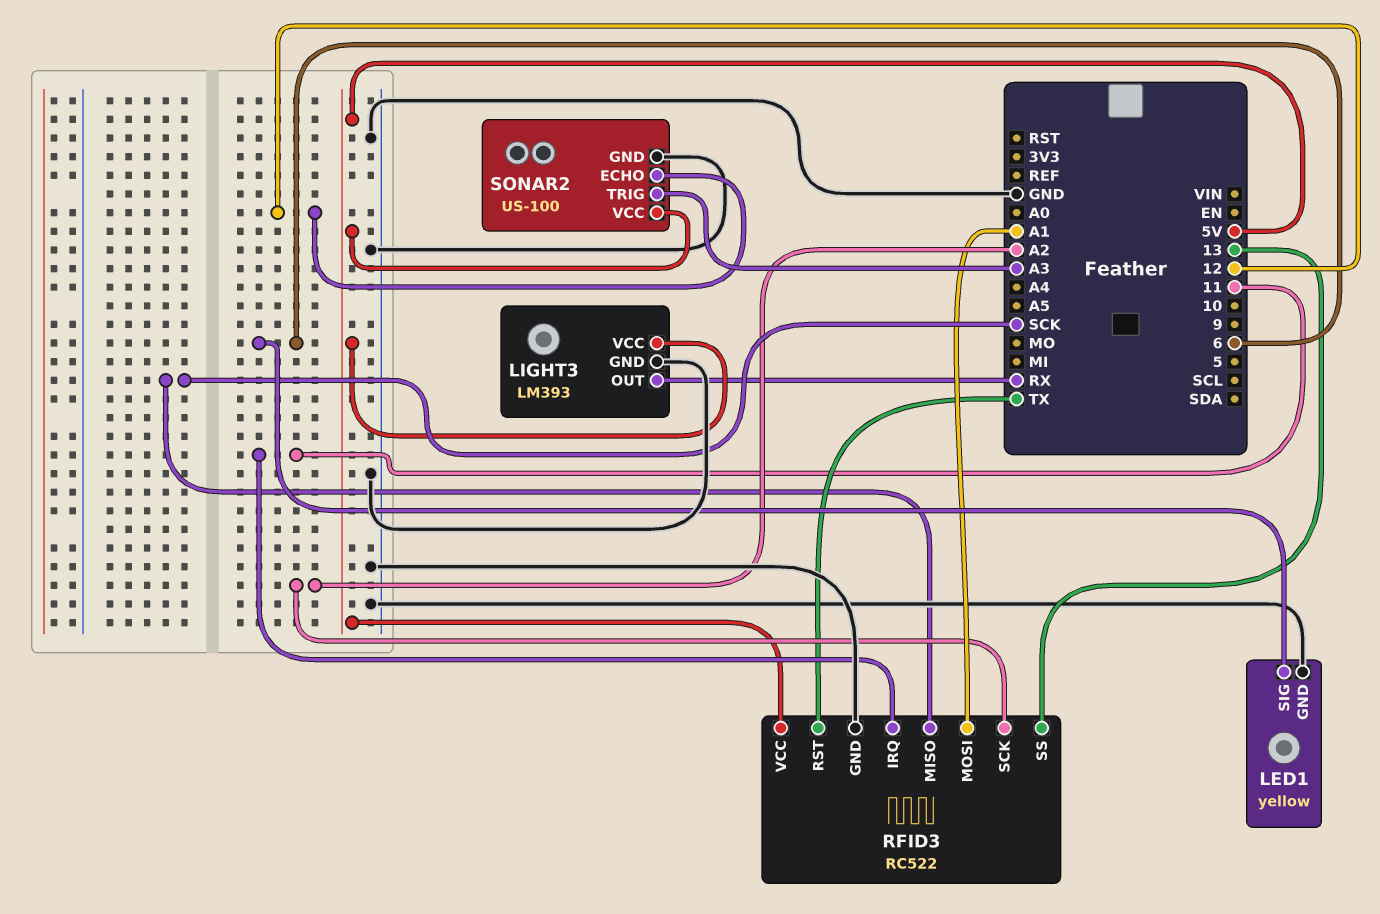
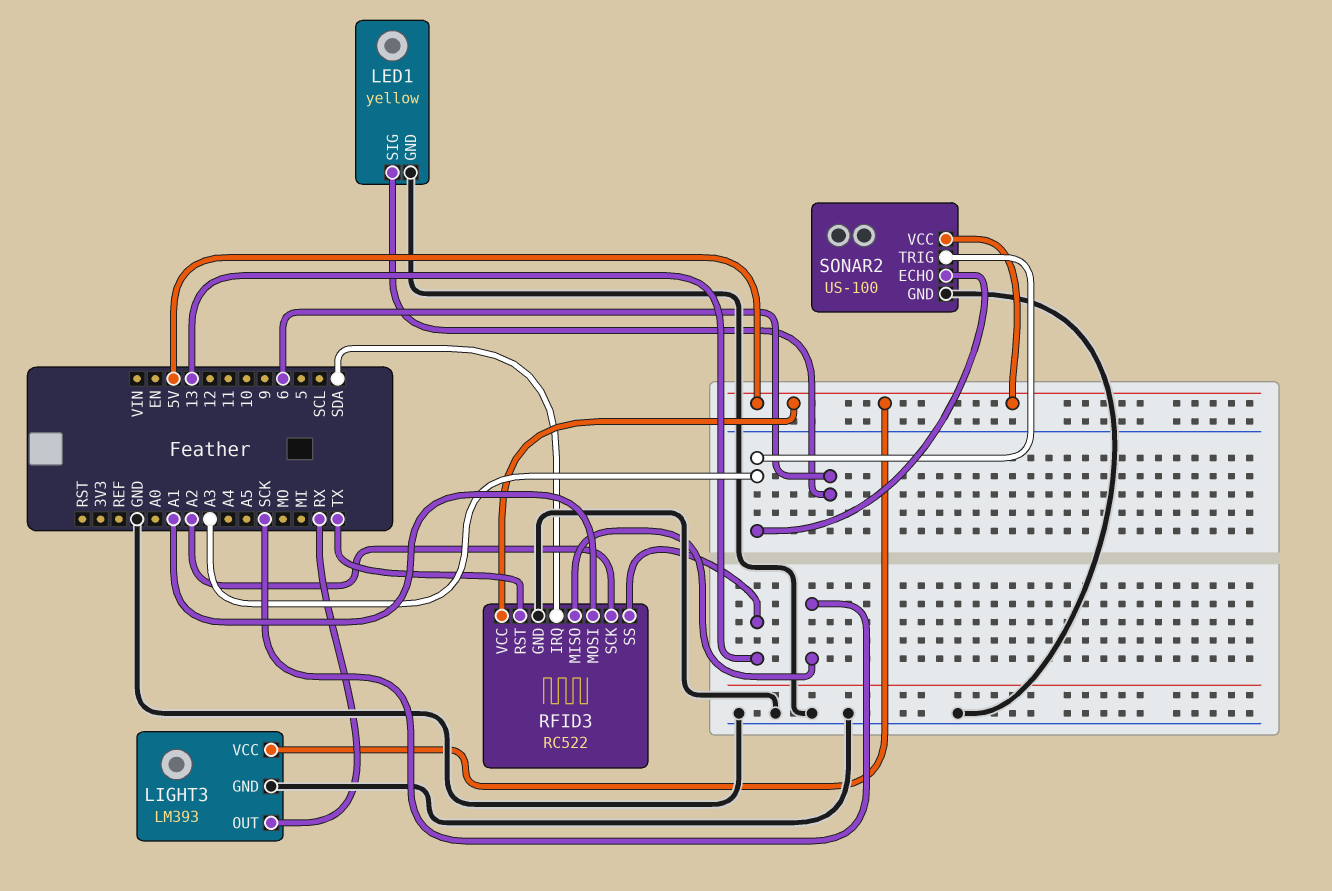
RFID3 pin IRQ: 11 -> SDA
SONAR2 pin ECHO: 12 -> A3

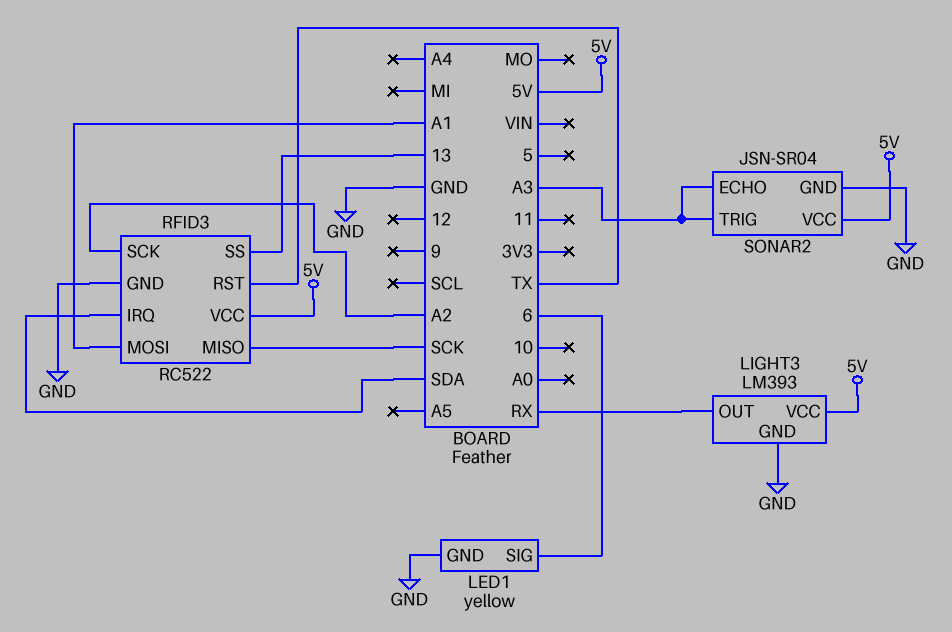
SONAR2: US-100 -> JSN-SR04

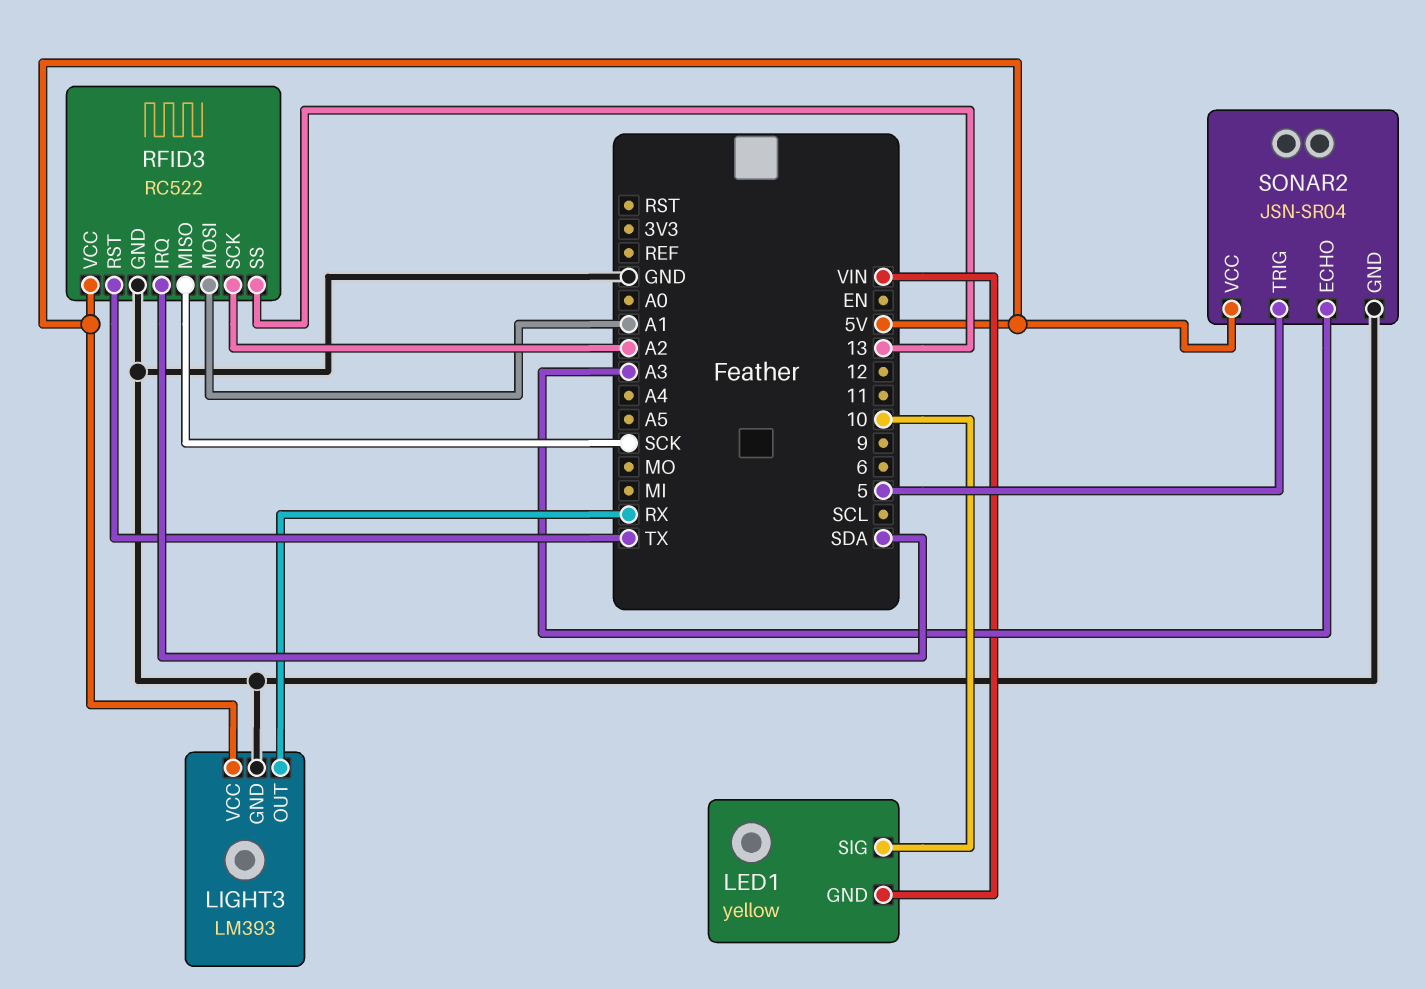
LED1 pin GND: GND -> VIN
LED1 pin SIG: 6 -> 10
SONAR2 pin TRIG: A3 -> 5

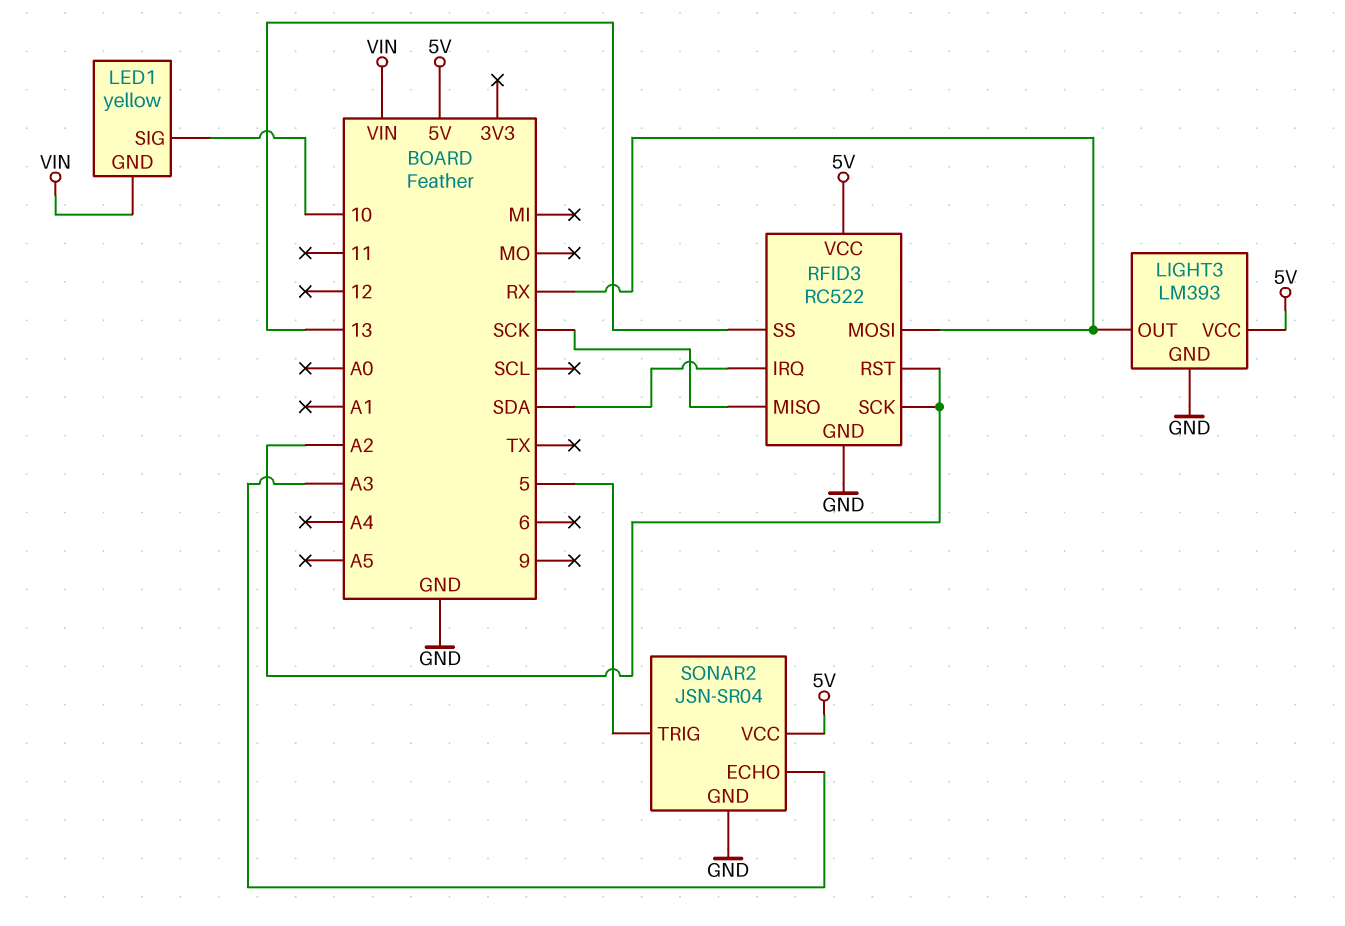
RFID3 pin MOSI: A1 -> RX
RFID3 pin RST: TX -> A2

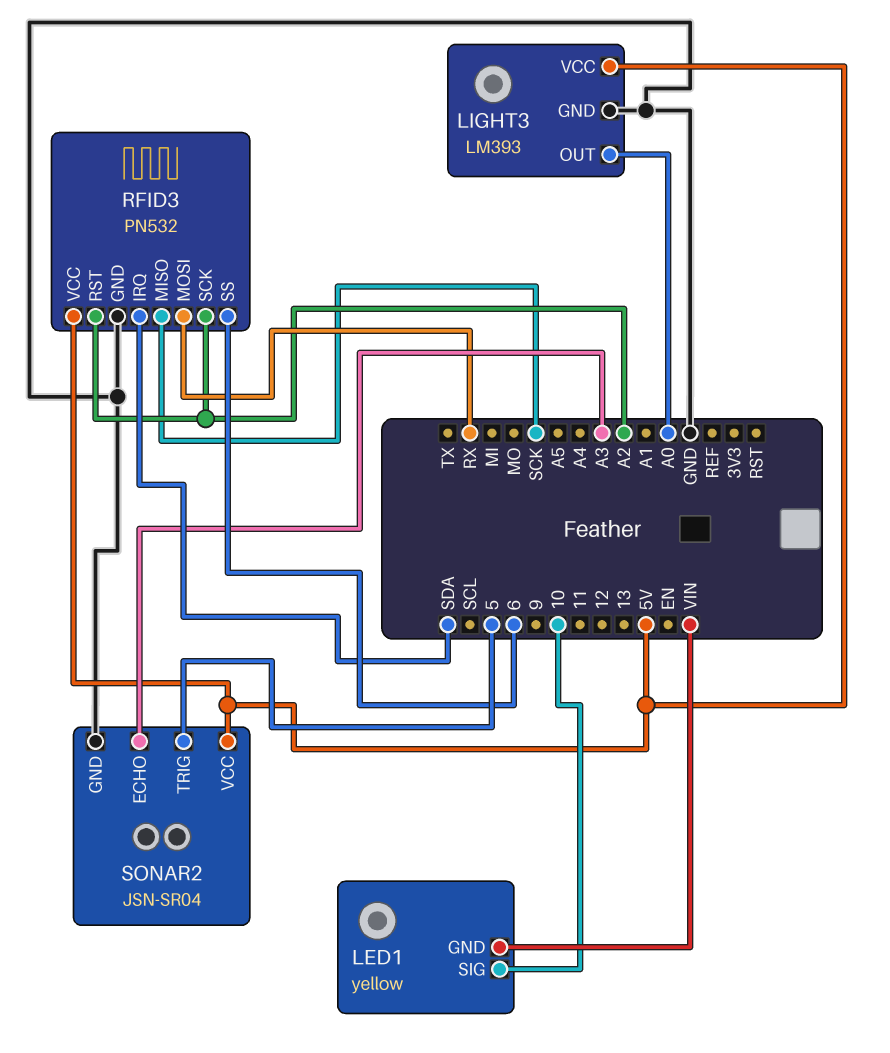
LIGHT3 pin OUT: RX -> A0
RFID3: RC522 -> PN532
RFID3 pin SS: 13 -> 6

